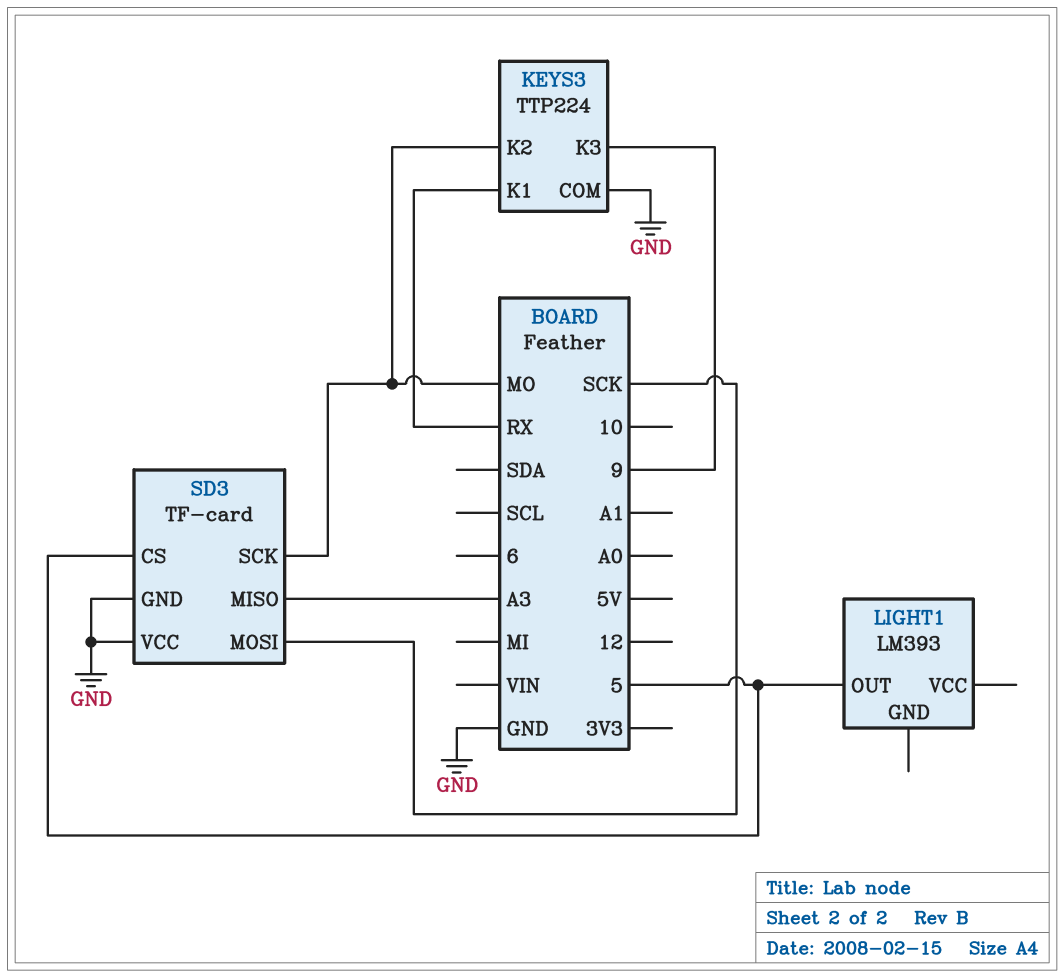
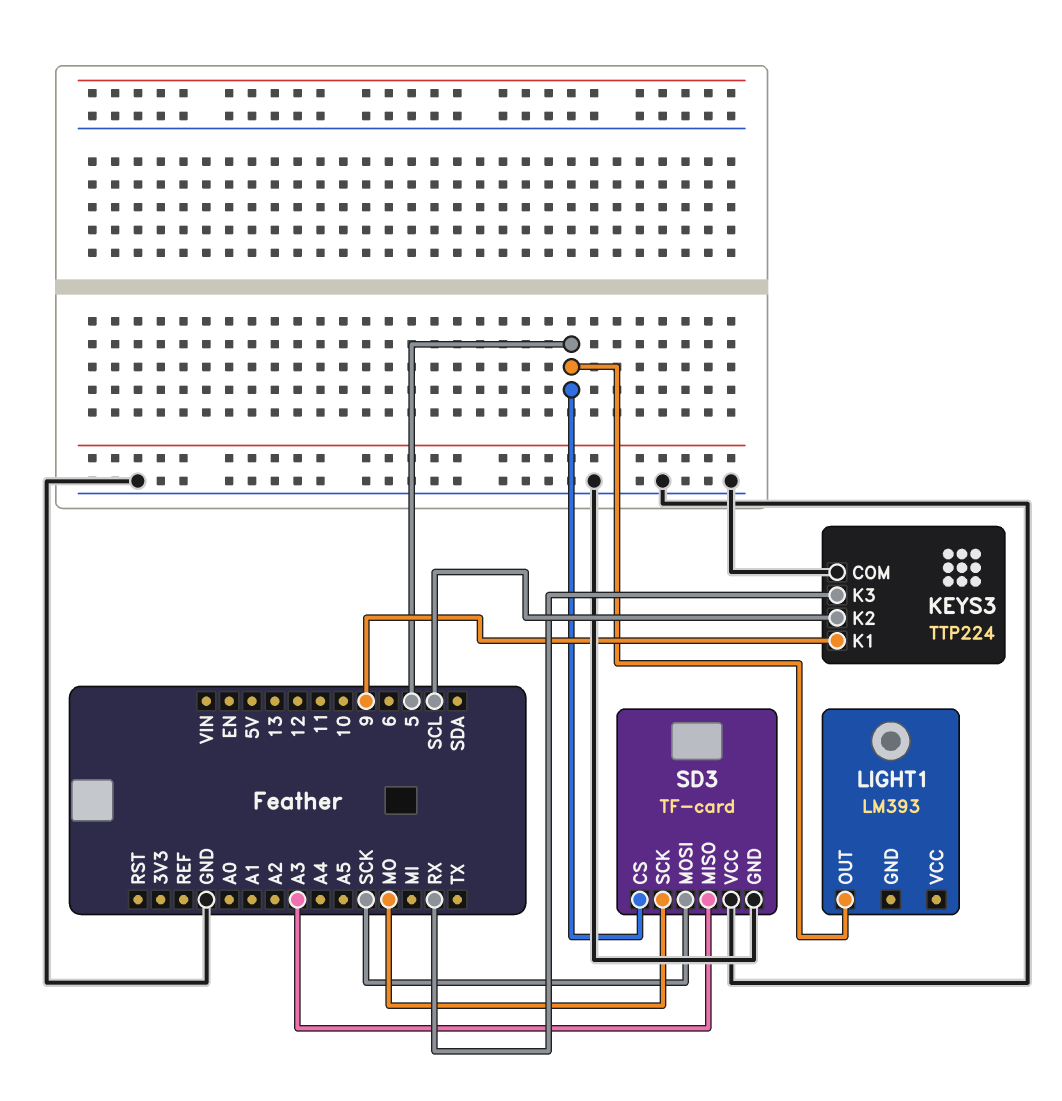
KEYS3 pin K1: RX -> 9
KEYS3 pin K2: MO -> SCL
KEYS3 pin K3: 9 -> RX

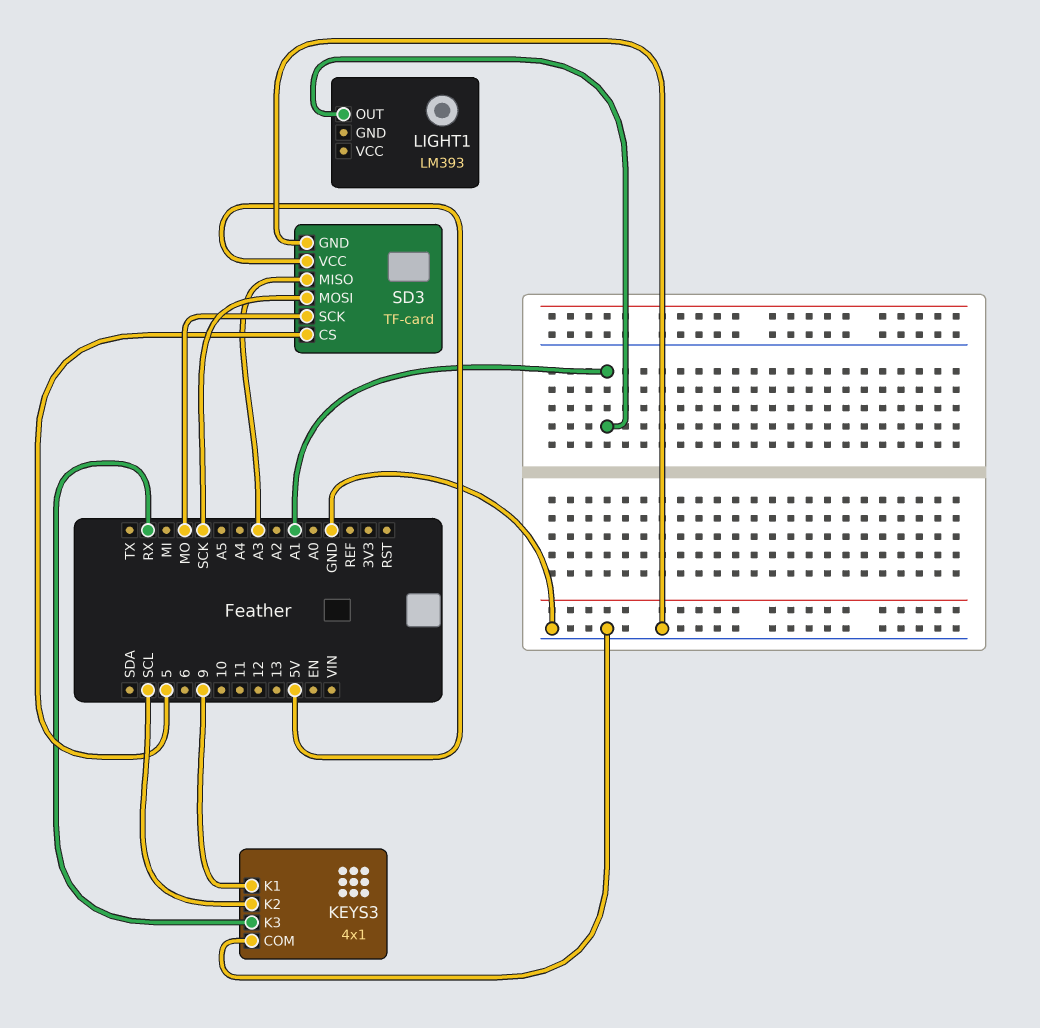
KEYS3: TTP224 -> 4x1
LIGHT1 pin OUT: 5 -> A1
SD3 pin VCC: GND -> 5V

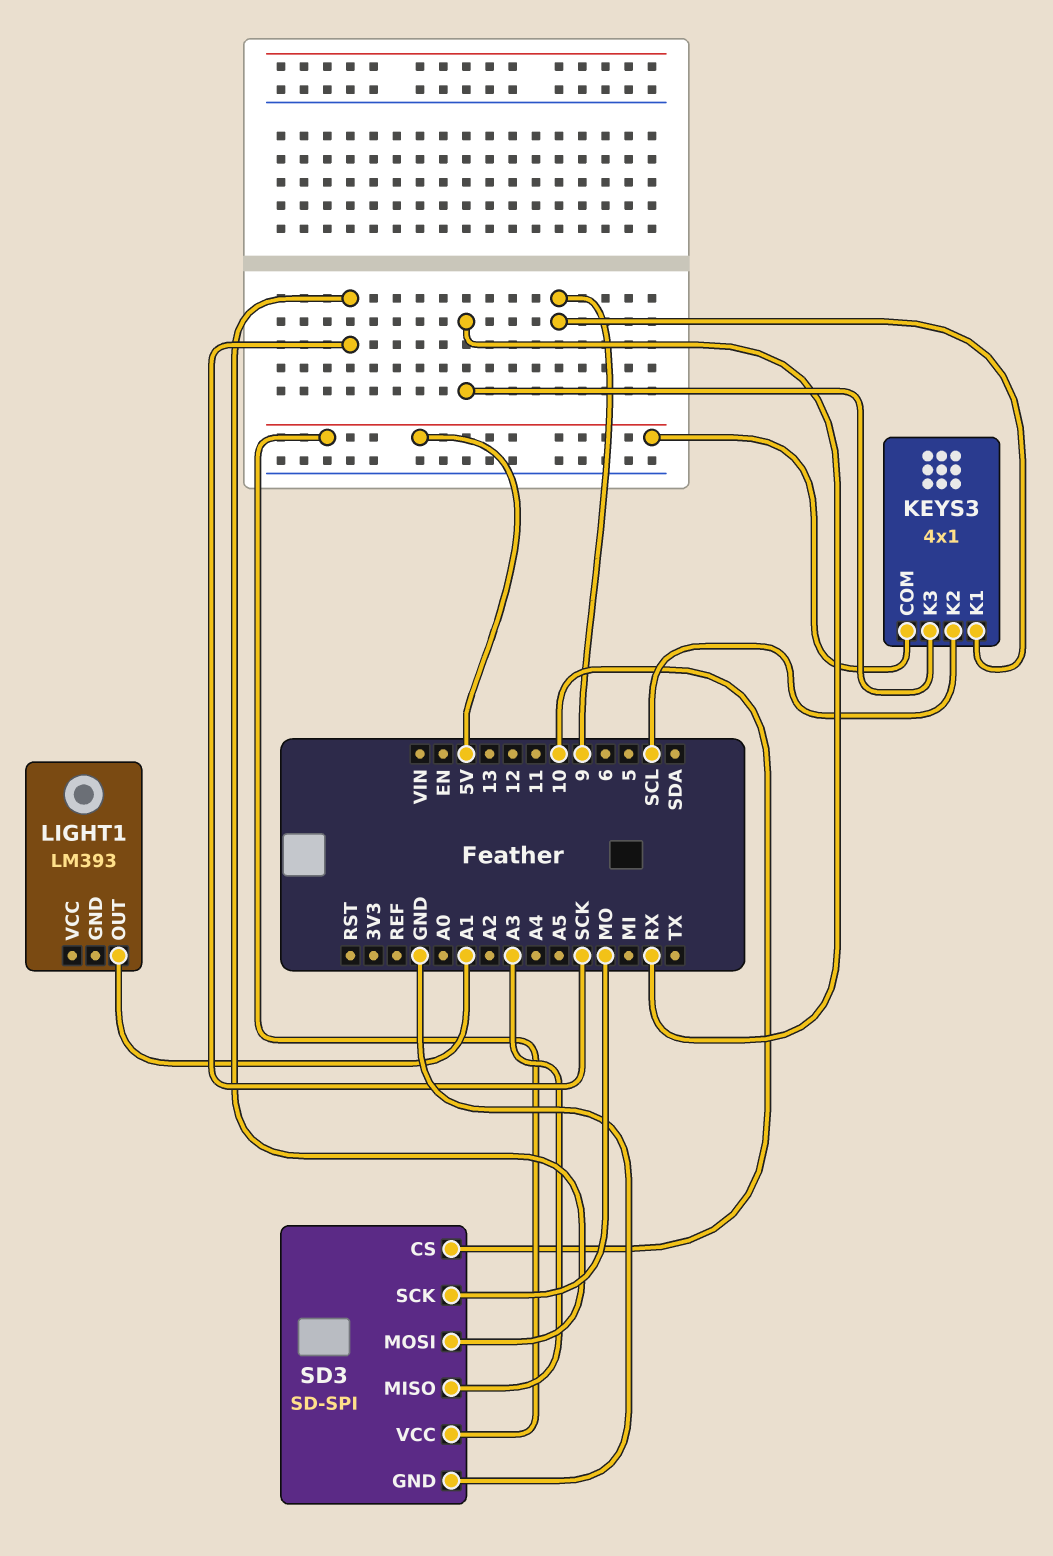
KEYS3 pin COM: GND -> 5V
SD3: TF-card -> SD-SPI
SD3 pin CS: 5 -> 10

